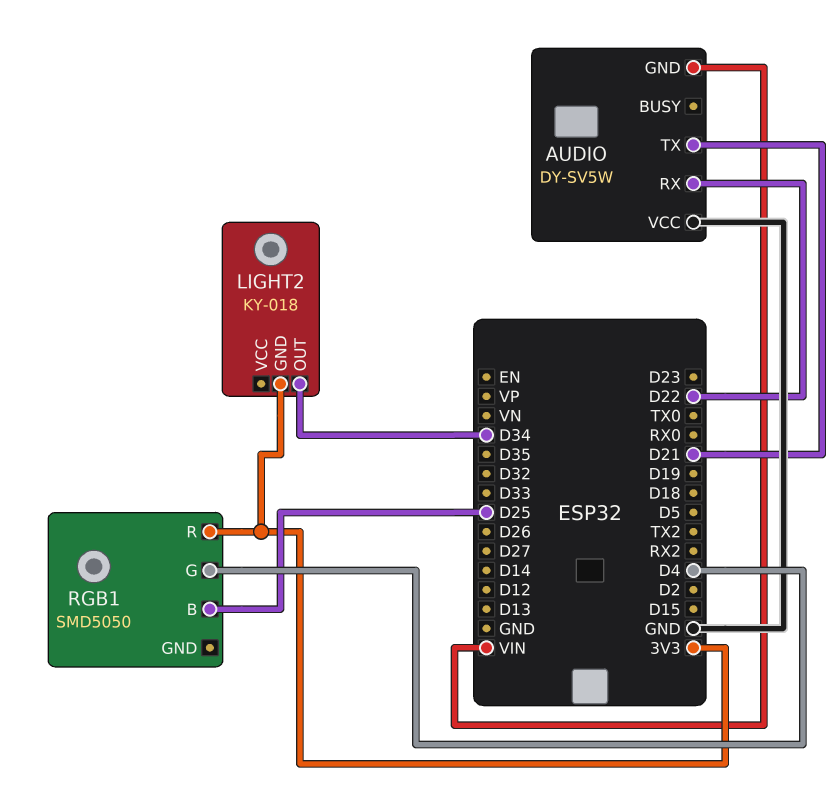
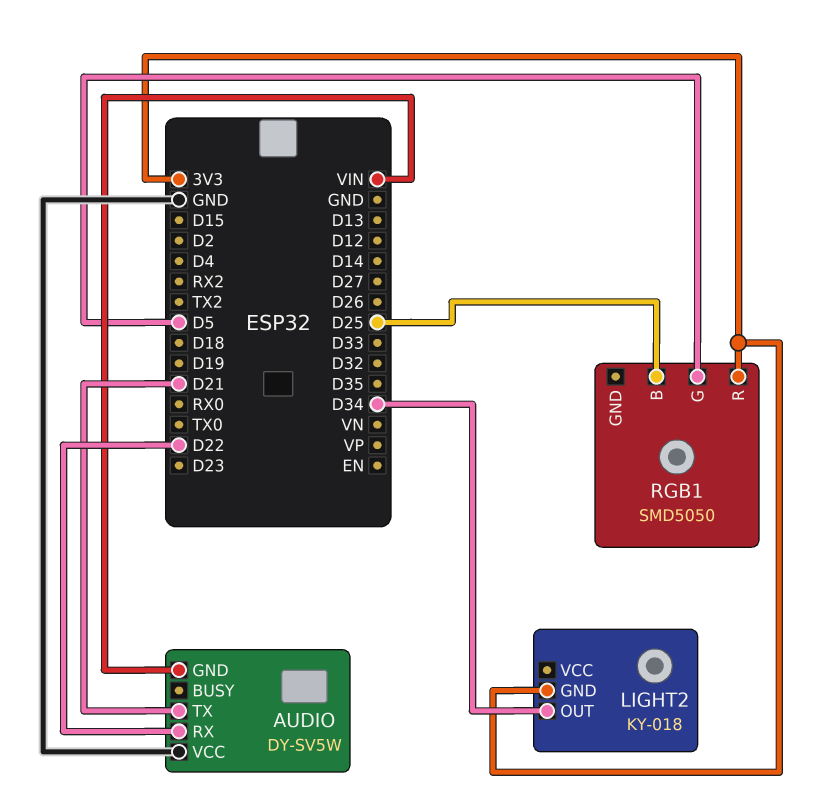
RGB1 pin G: D4 -> D5

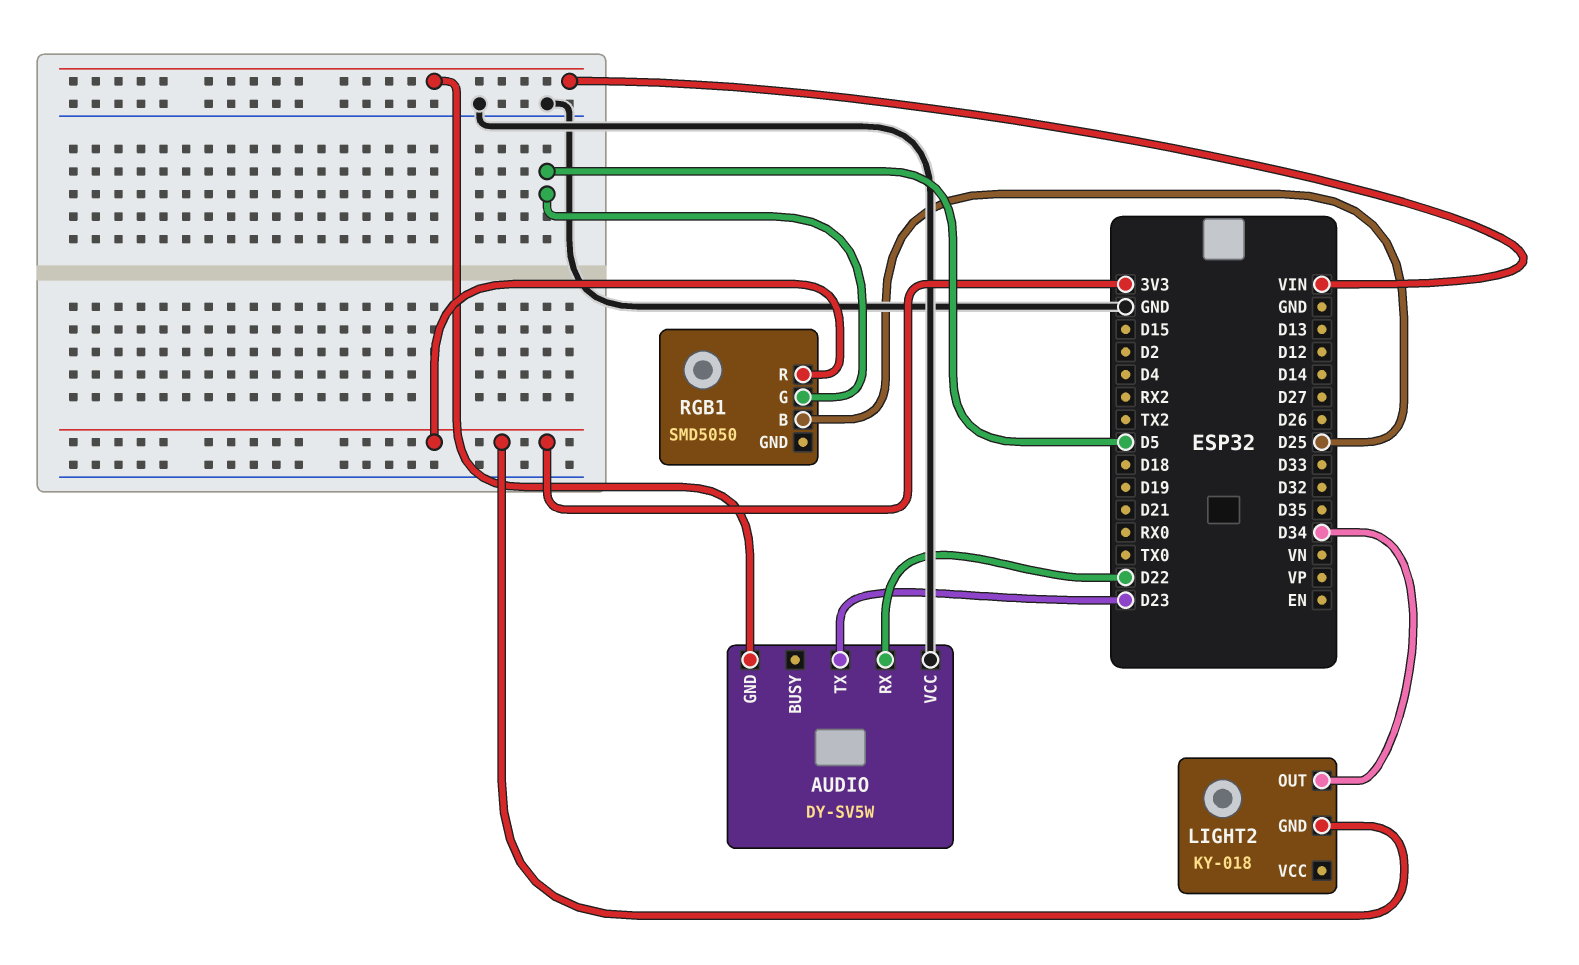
AUDIO pin TX: D21 -> D23

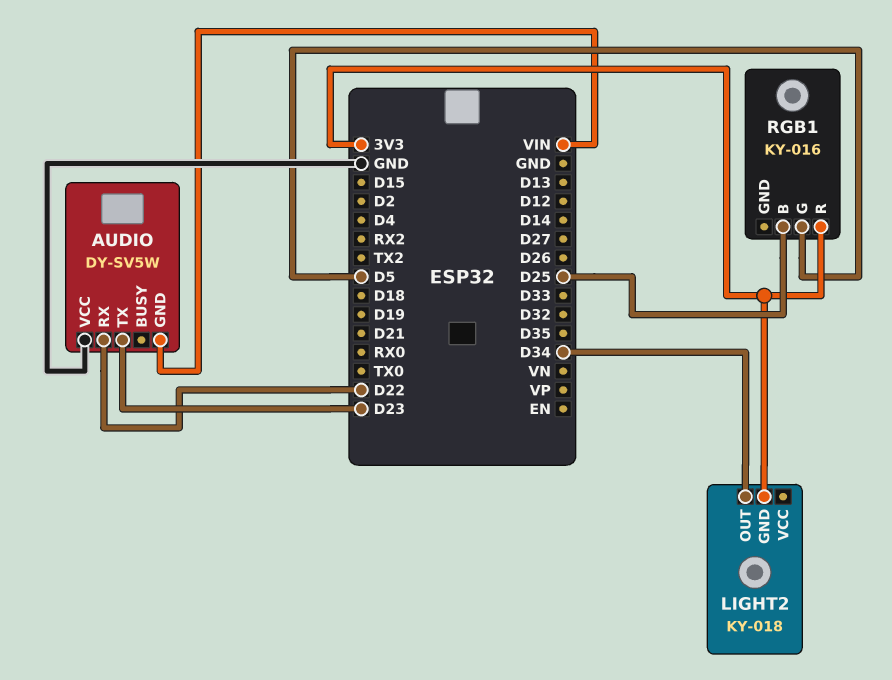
RGB1: SMD5050 -> KY-016

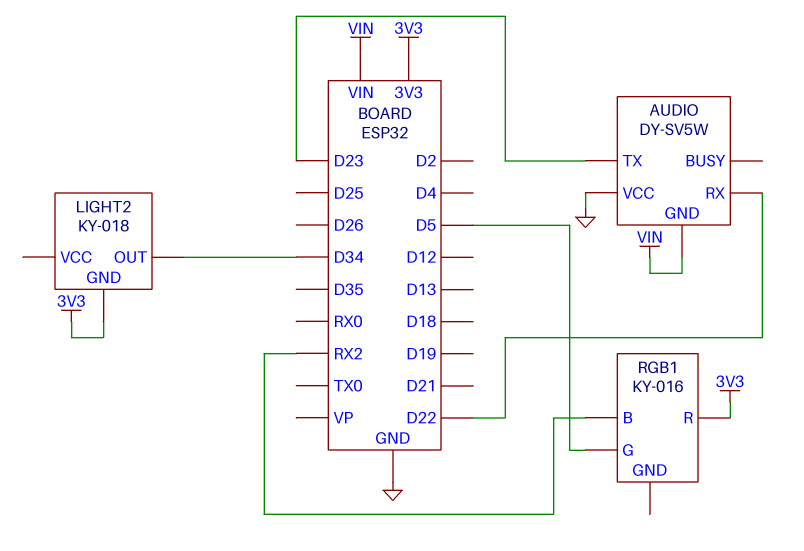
RGB1 pin B: D25 -> RX2

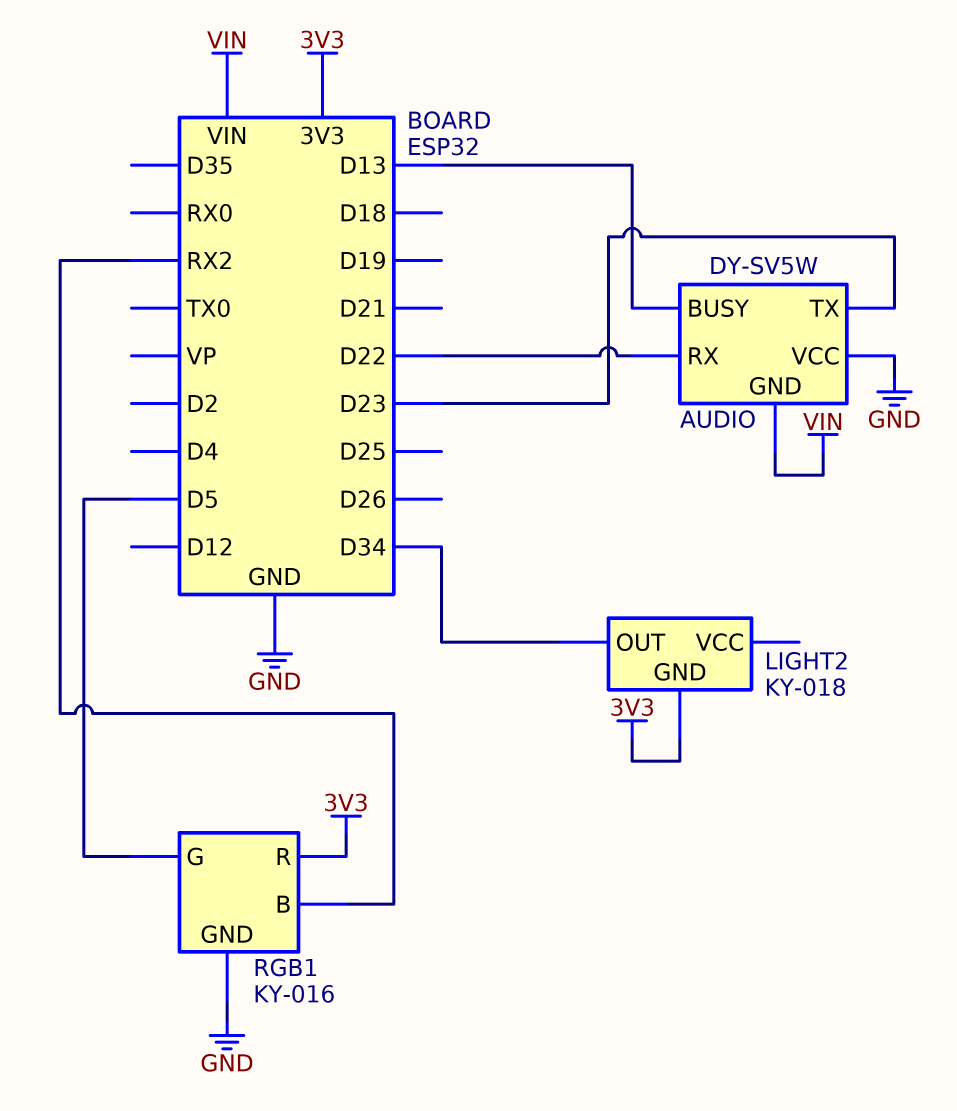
AUDIO pin BUSY: none -> D13
RGB1 pin GND: none -> GND

